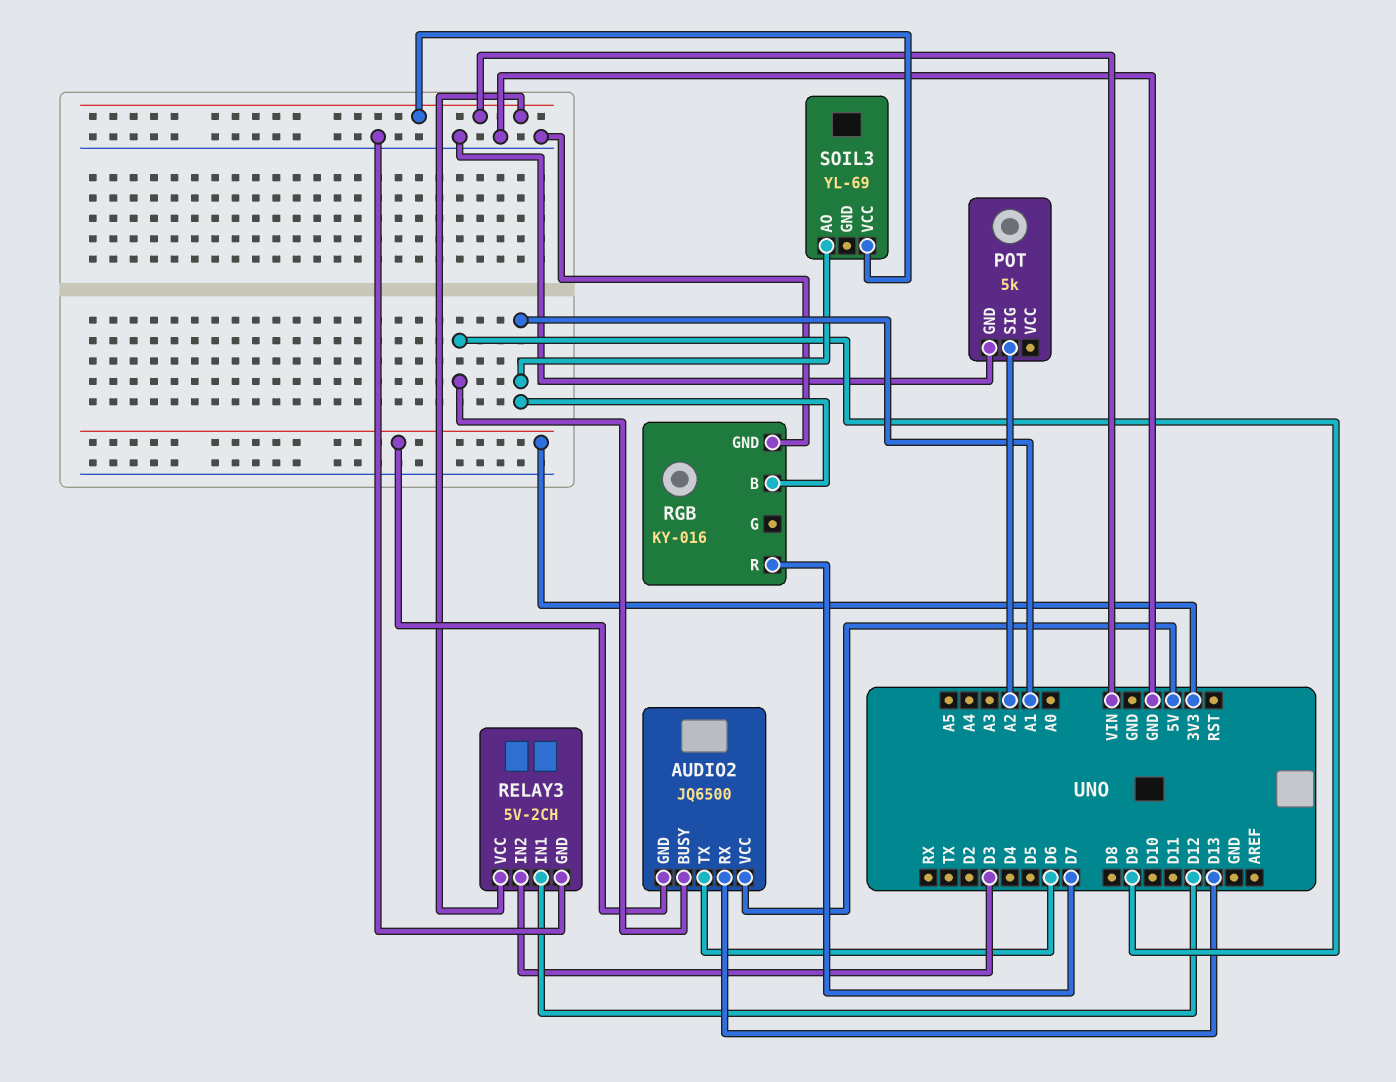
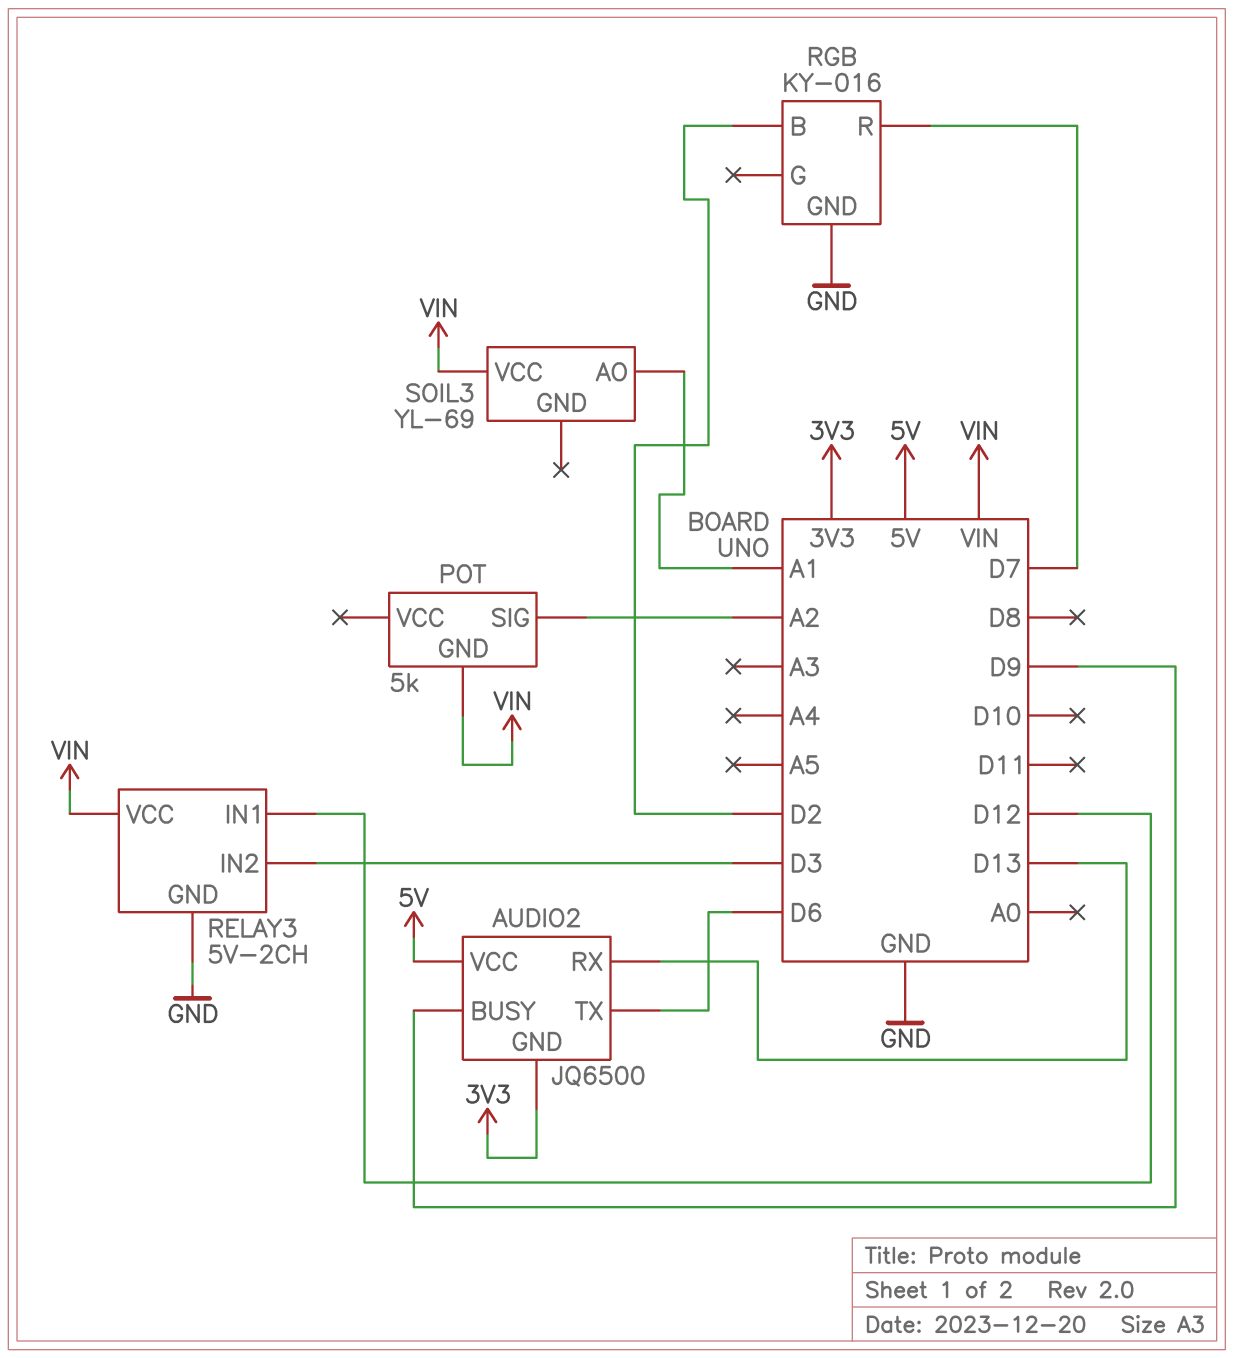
POT pin GND: GND -> VIN
RGB pin B: A1 -> D2

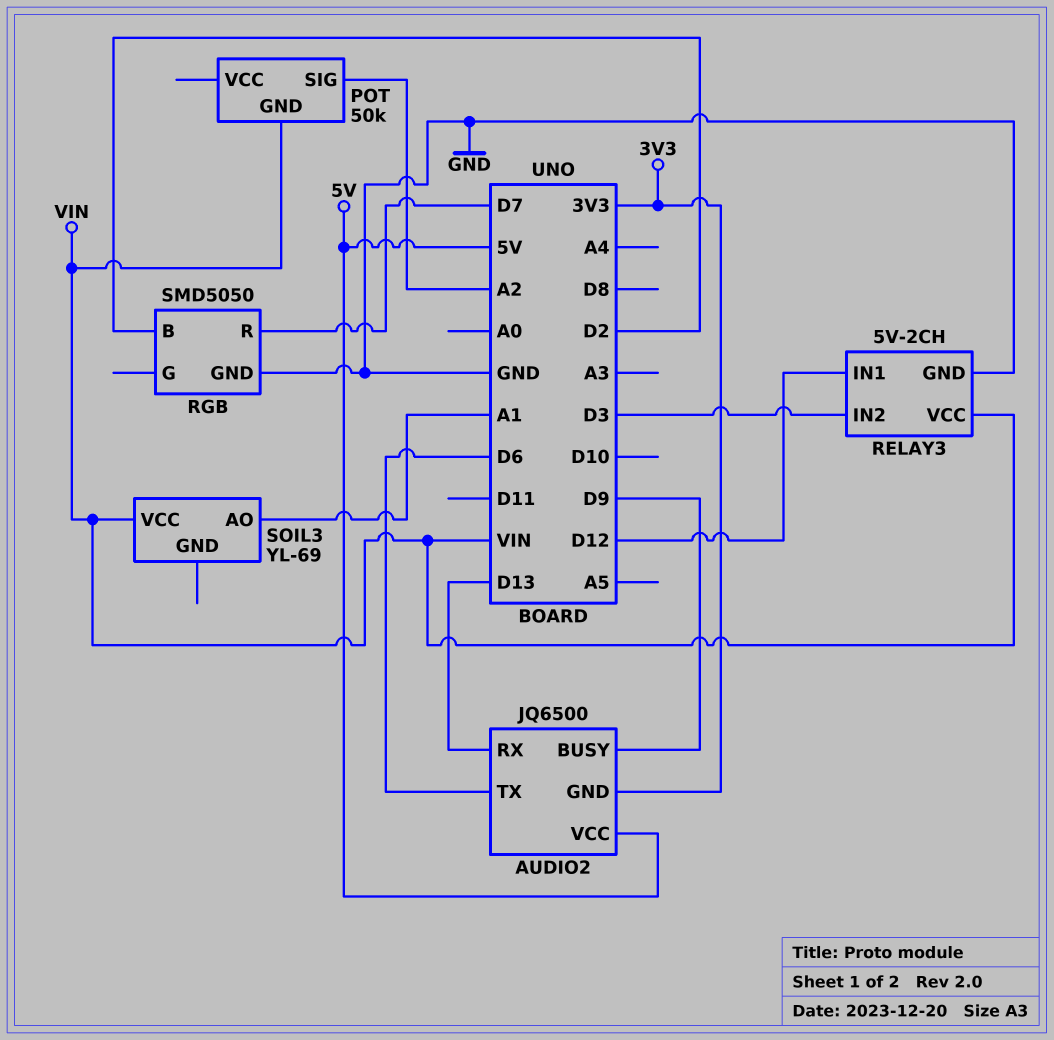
POT: 5k -> 50k
RGB: KY-016 -> SMD5050

